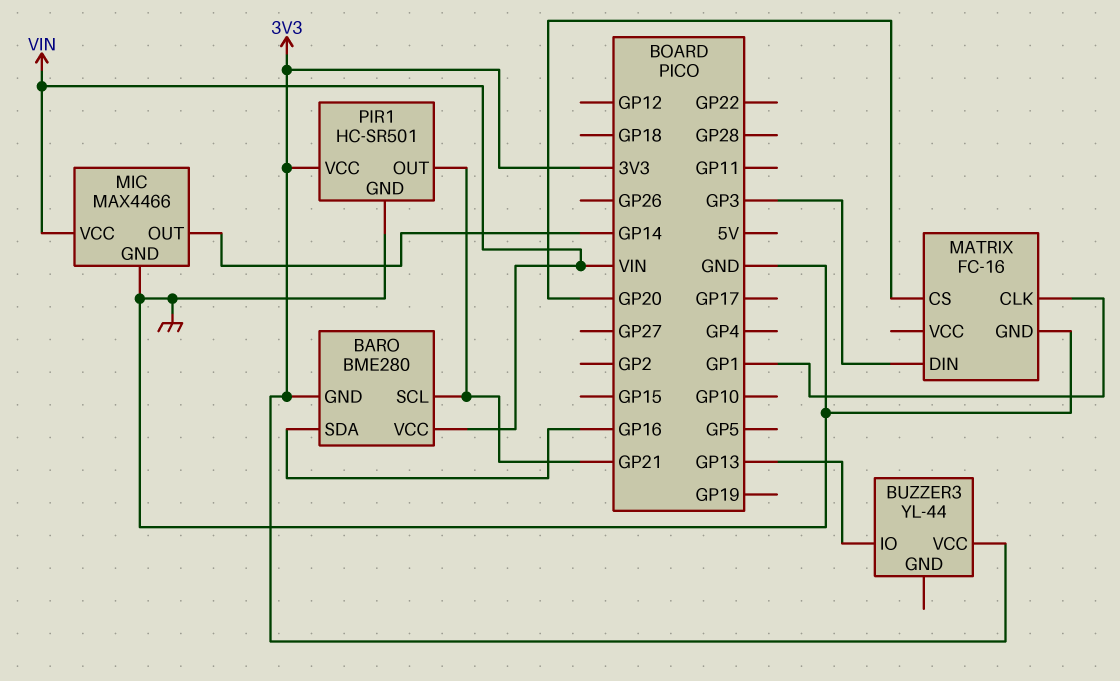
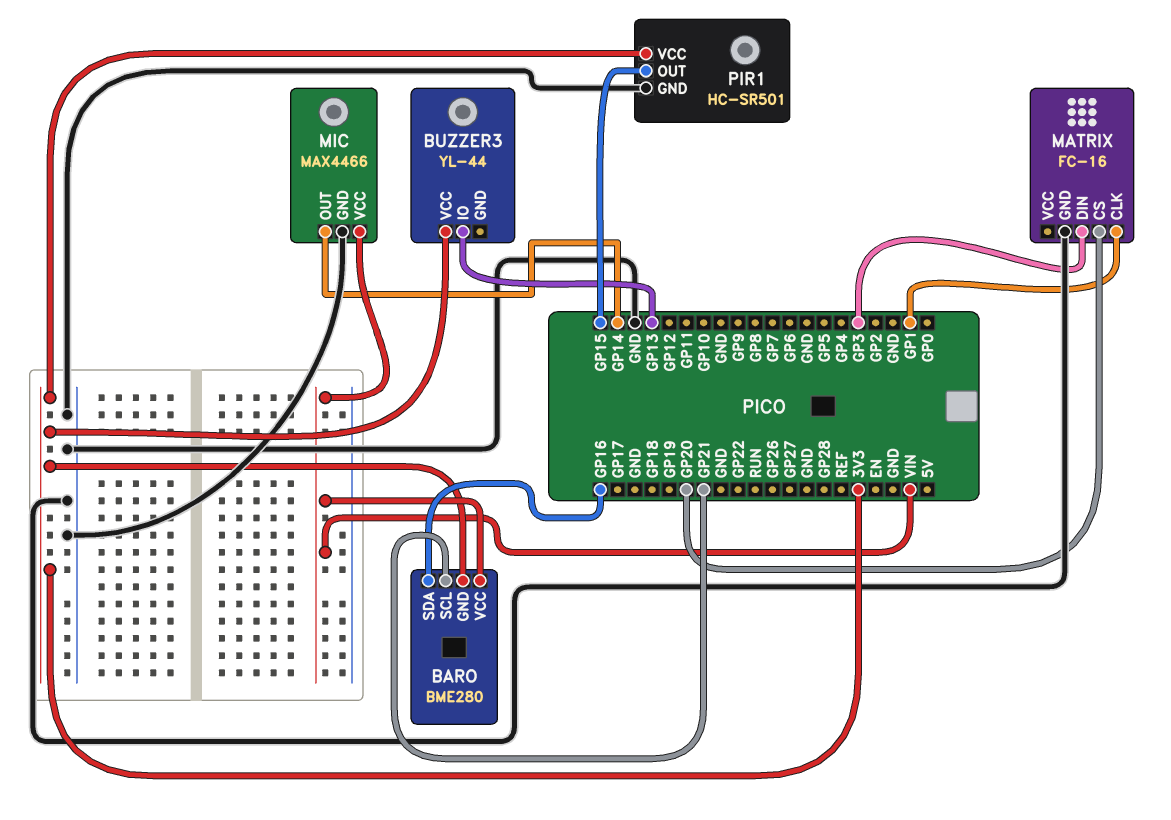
PIR1 pin OUT: GP21 -> GP15

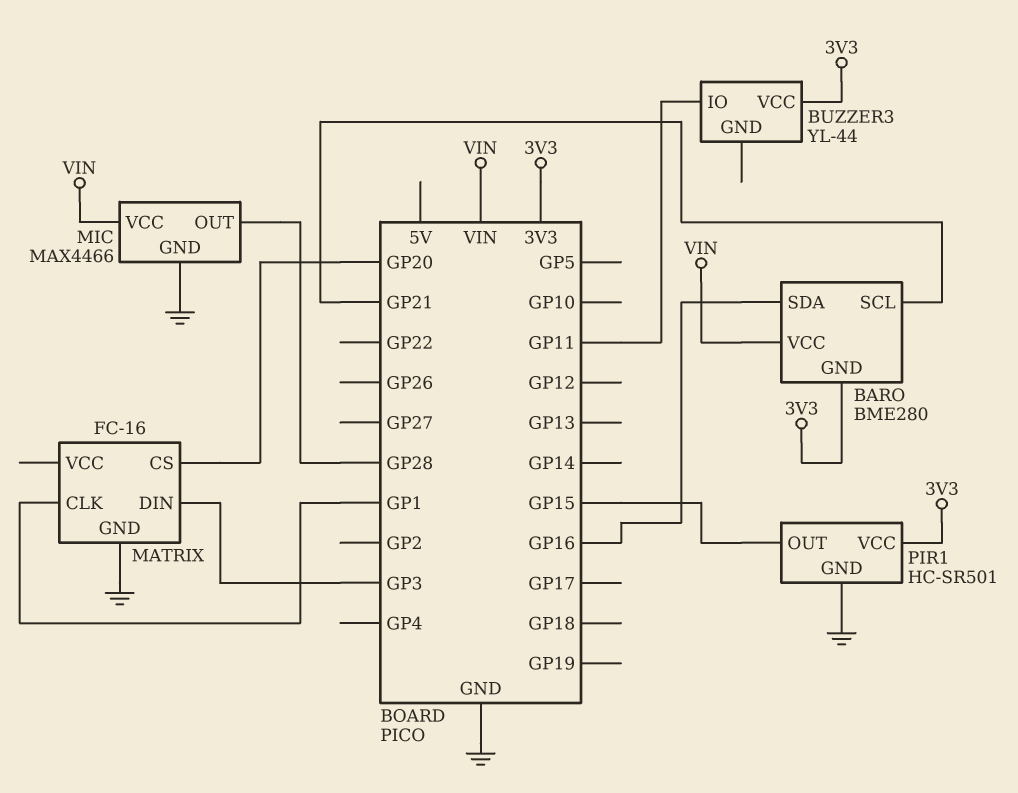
BUZZER3 pin IO: GP13 -> GP11
MIC pin OUT: GP14 -> GP28

